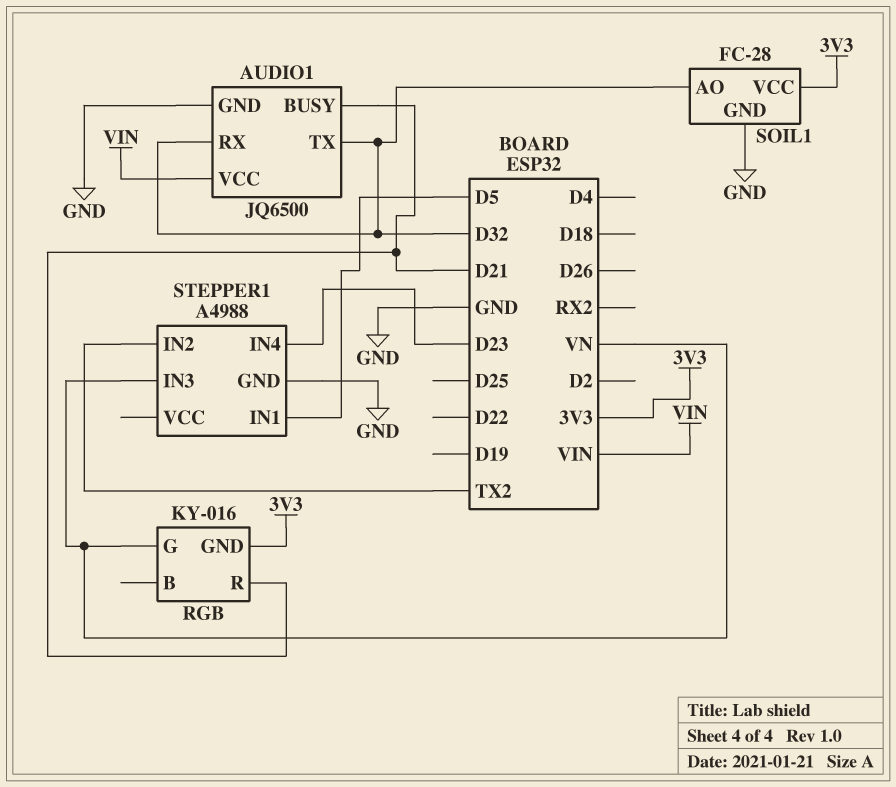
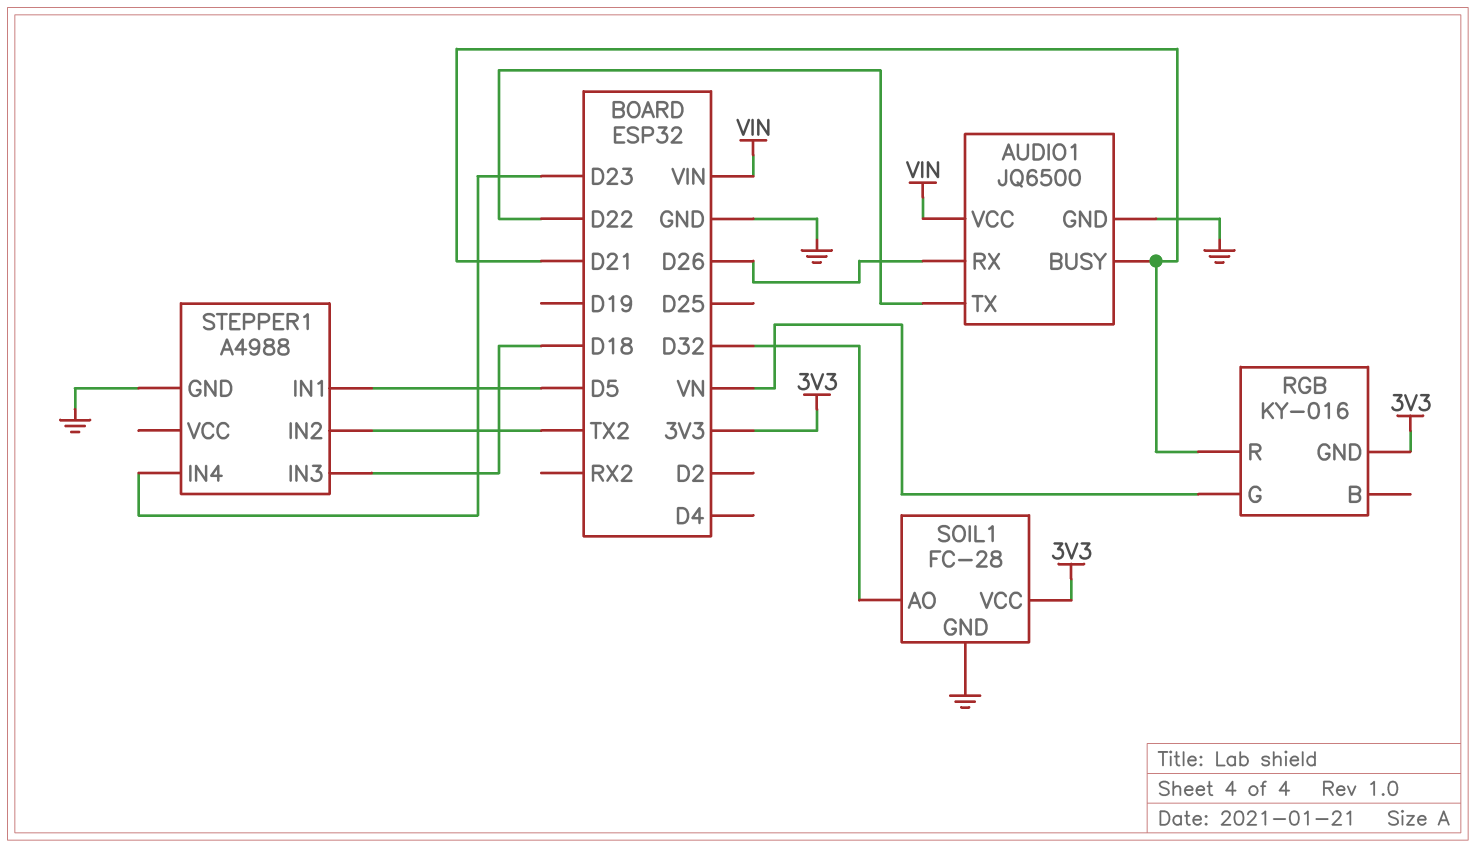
AUDIO1 pin RX: D32 -> D26
AUDIO1 pin TX: D32 -> D22
STEPPER1 pin IN3: VN -> D18

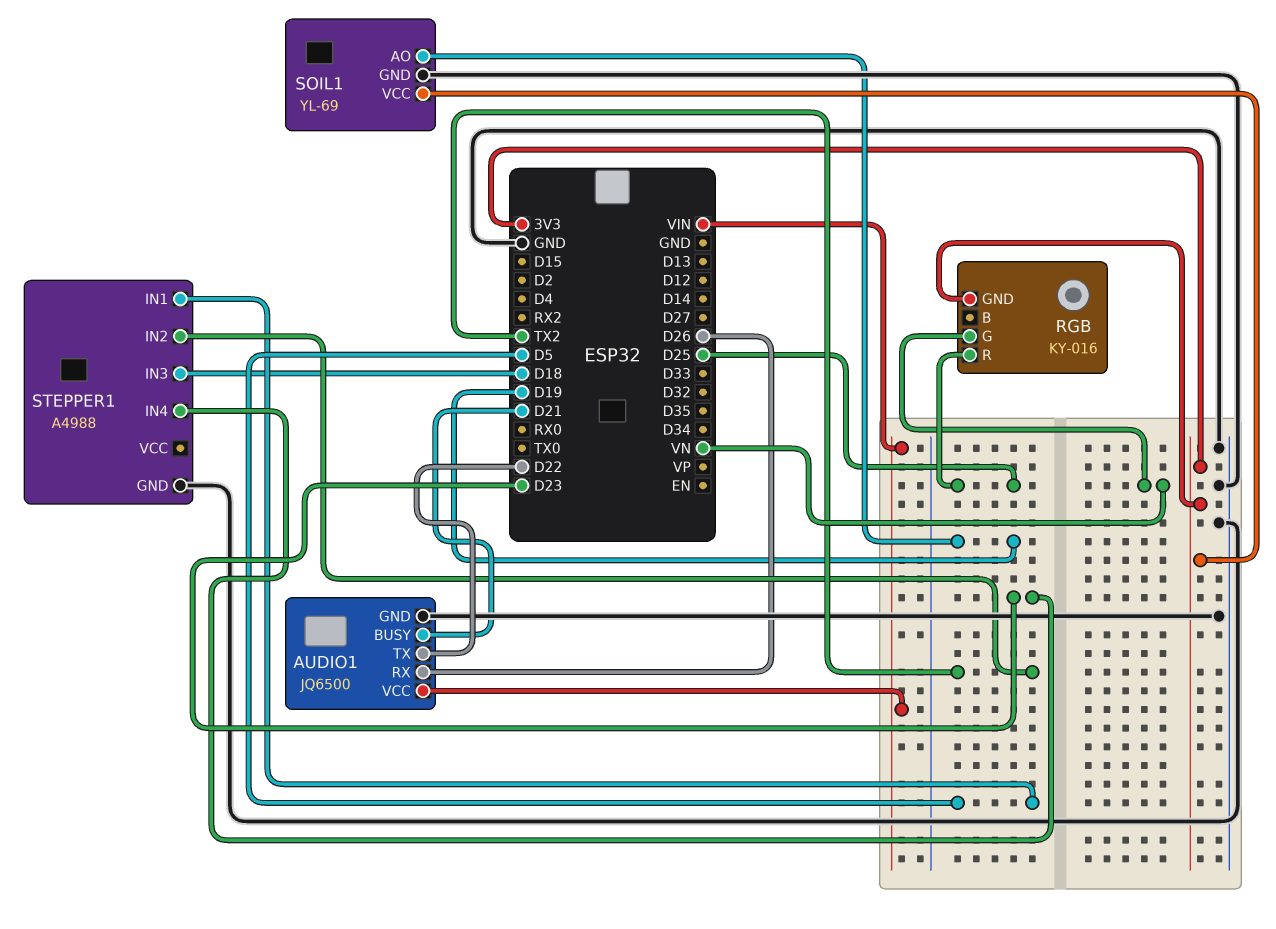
RGB pin R: D21 -> D25
SOIL1: FC-28 -> YL-69
SOIL1 pin AO: D32 -> D19

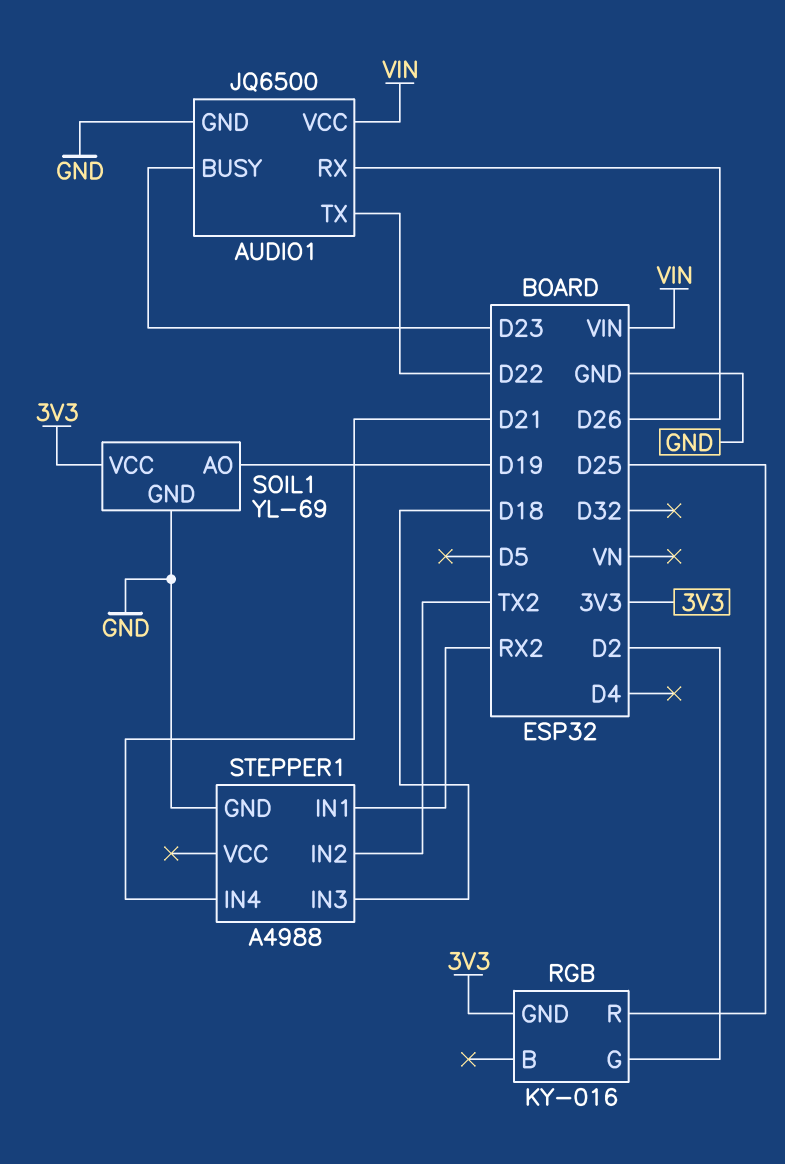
AUDIO1 pin BUSY: D21 -> D23
RGB pin G: VN -> D2
STEPPER1 pin IN1: D5 -> RX2
STEPPER1 pin IN4: D23 -> D21

